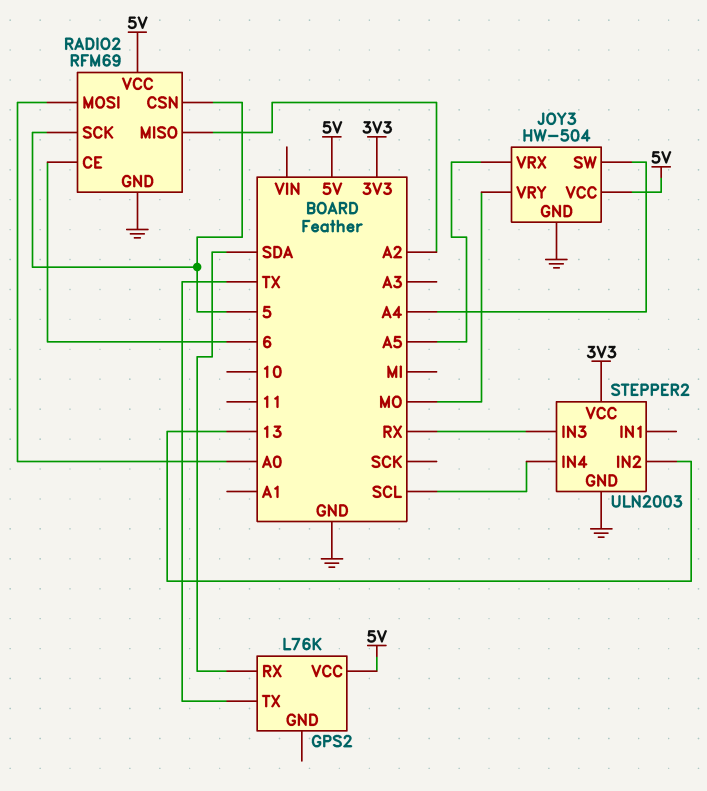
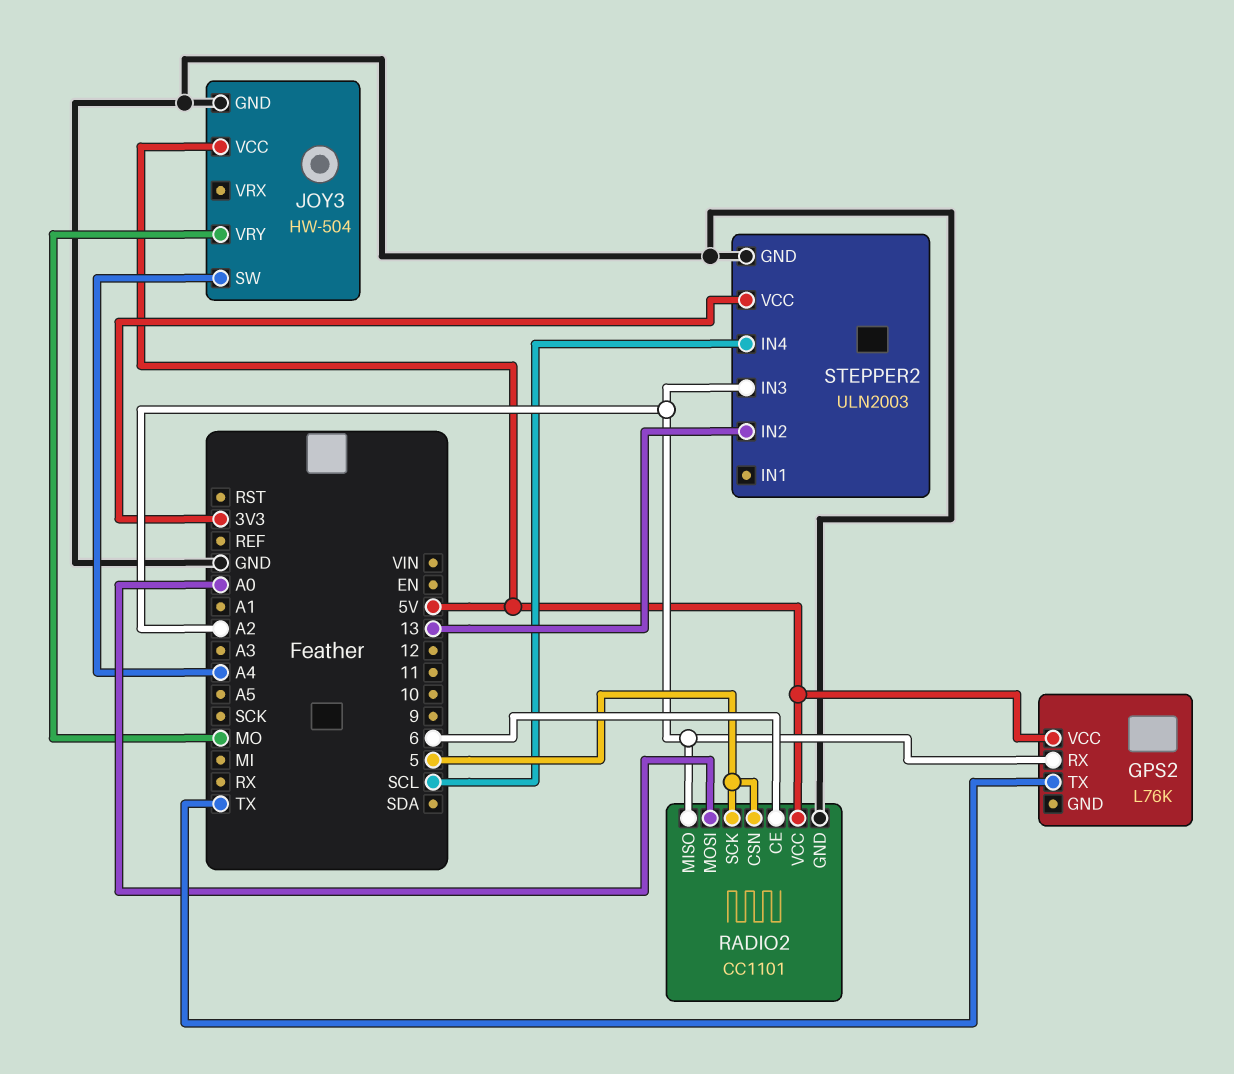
GPS2 pin RX: SDA -> A2
JOY3 pin VRX: A5 -> none
RADIO2: RFM69 -> CC1101
STEPPER2 pin IN3: RX -> A2

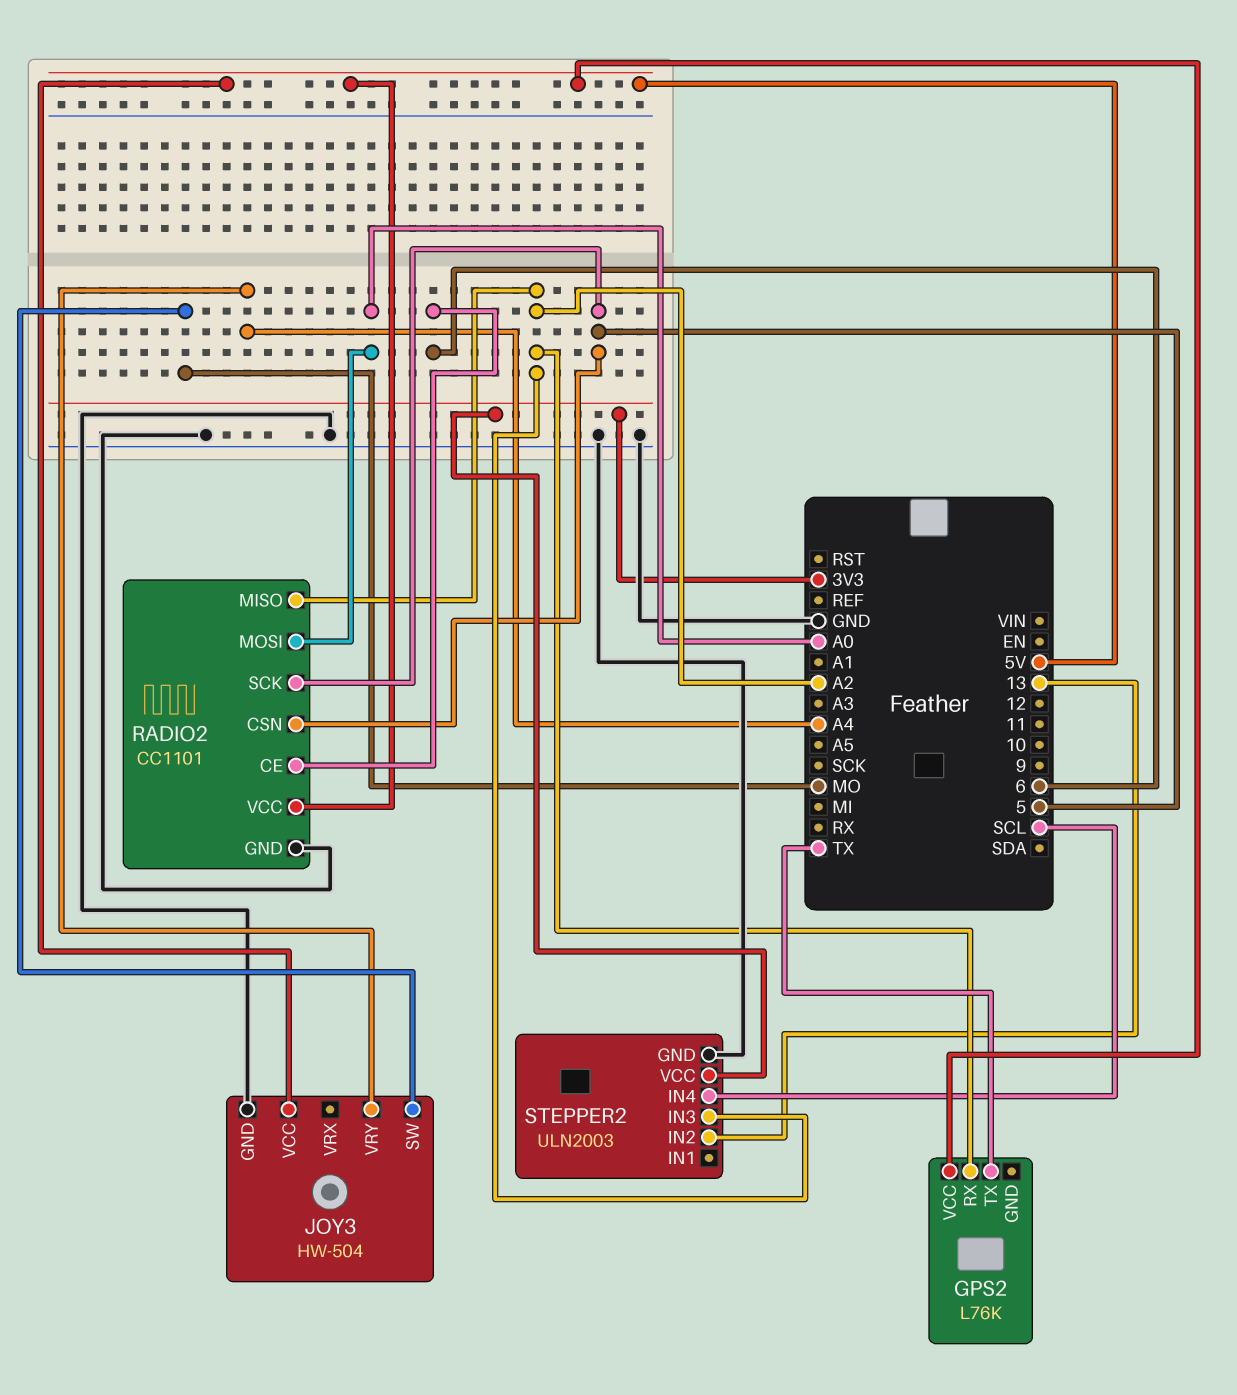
JOY3 pin SW: A4 -> MO
JOY3 pin VRY: MO -> A4

